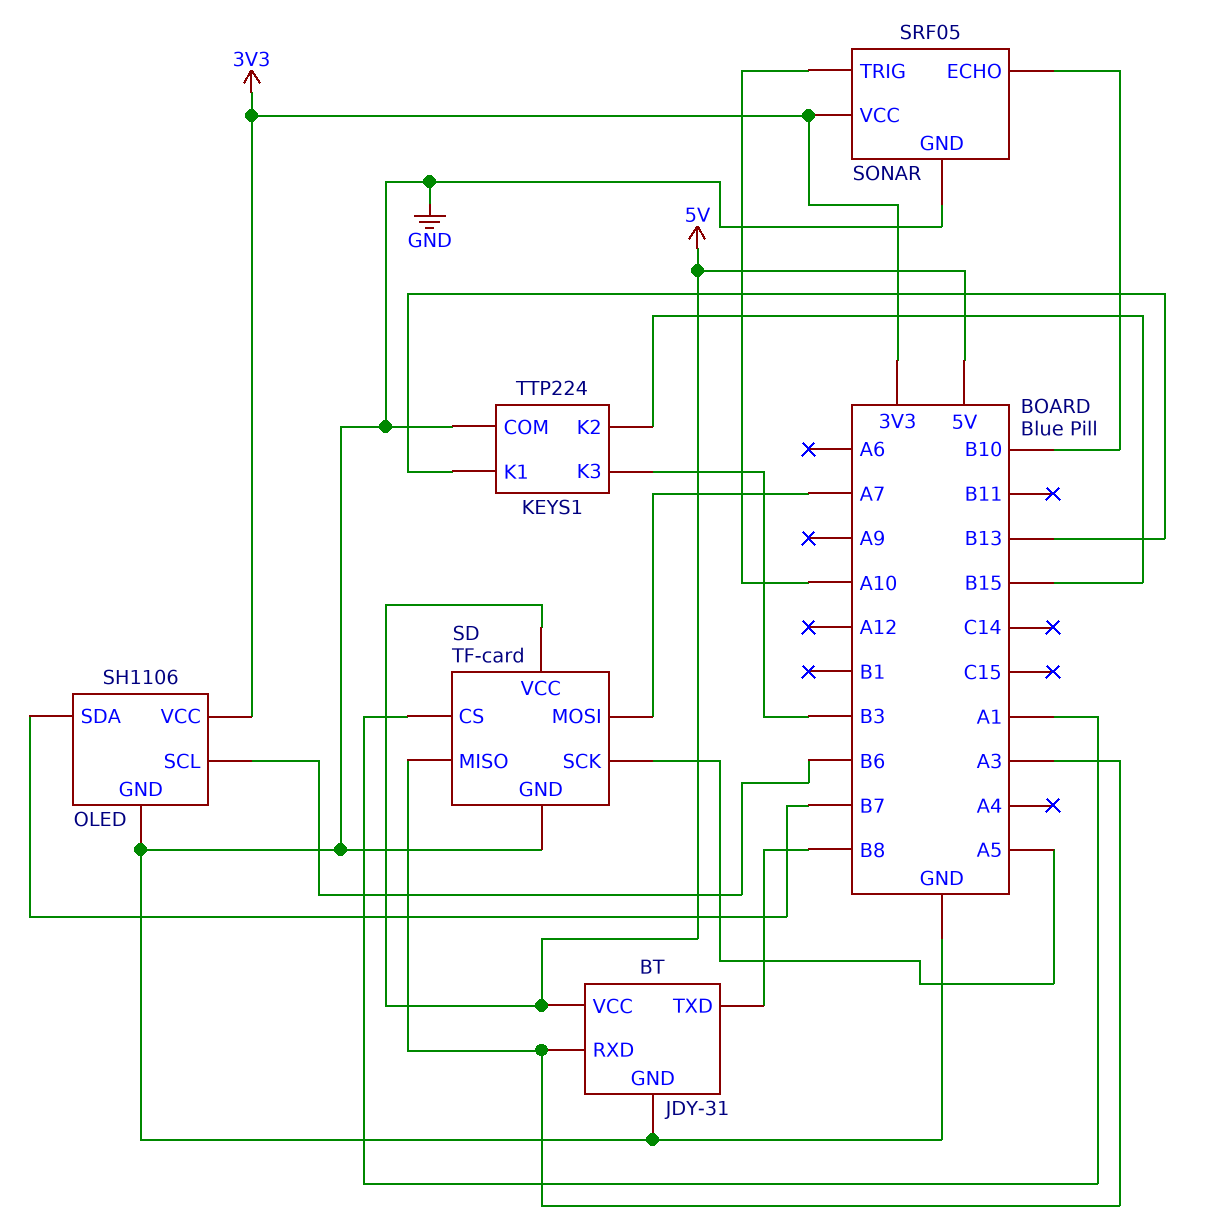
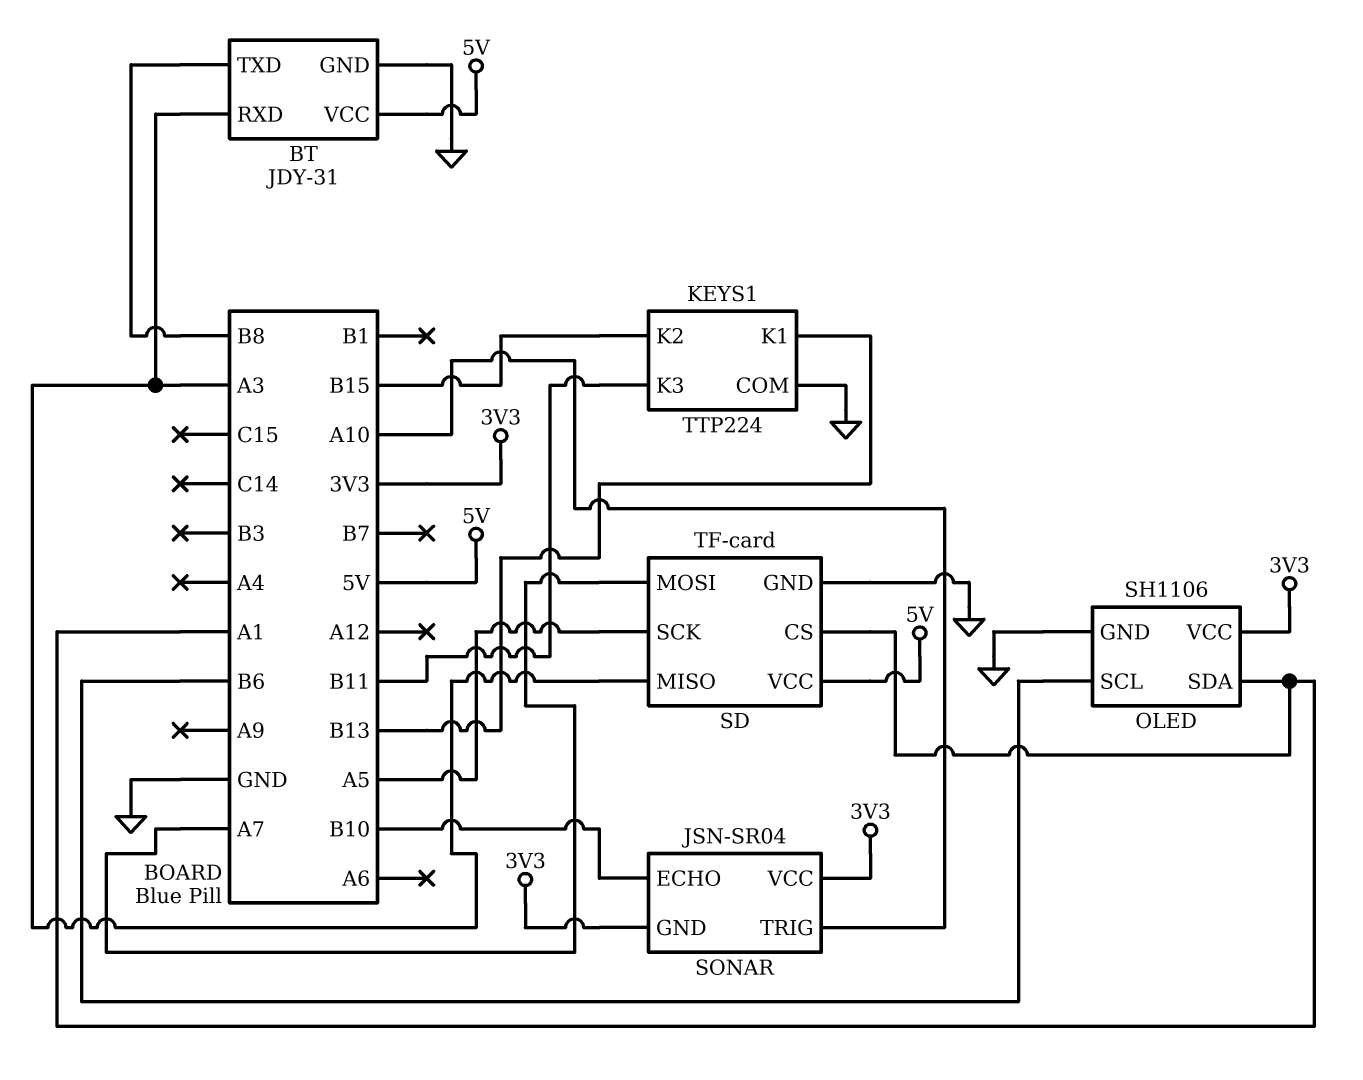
KEYS1 pin K3: B3 -> B11
OLED pin SDA: B7 -> A1
SONAR: SRF05 -> JSN-SR04
SONAR pin GND: GND -> 3V3

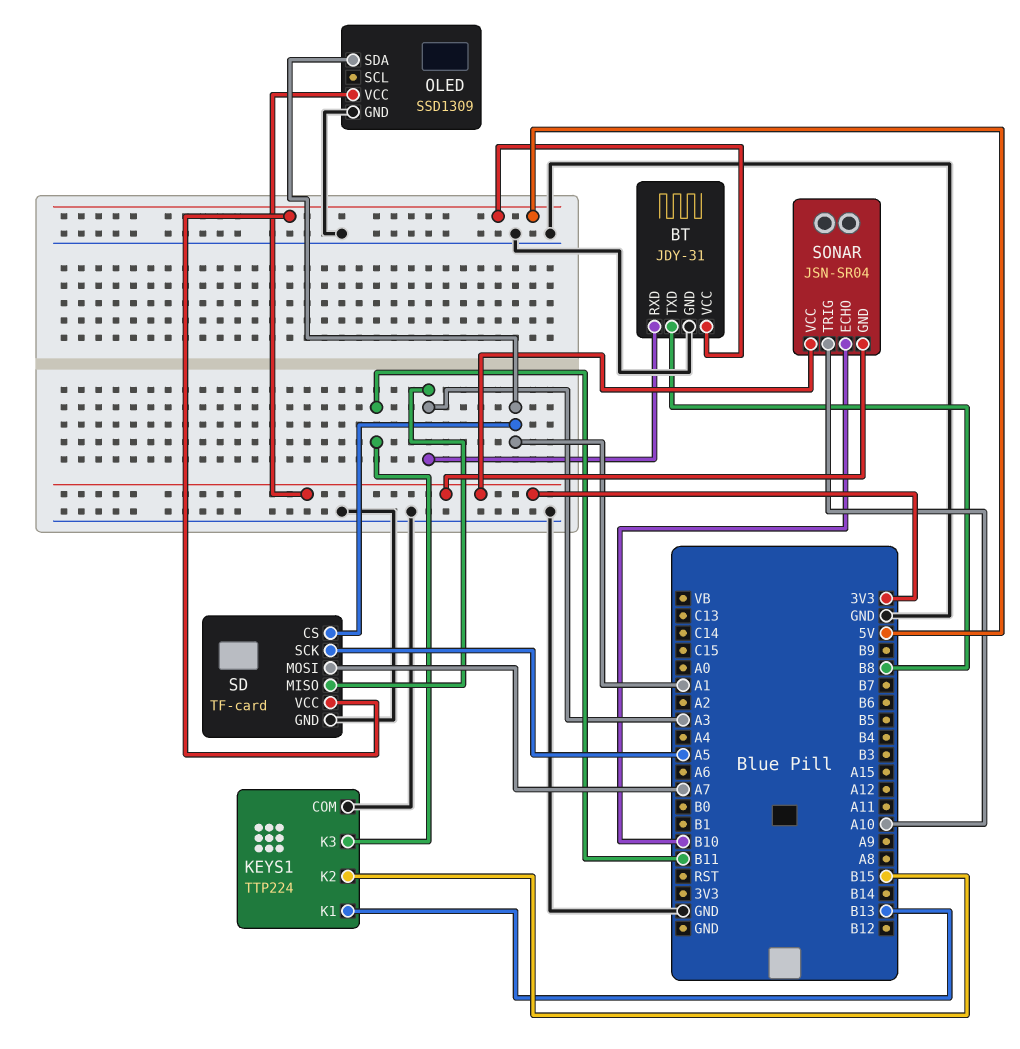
OLED: SH1106 -> SSD1309
OLED pin SCL: B6 -> none

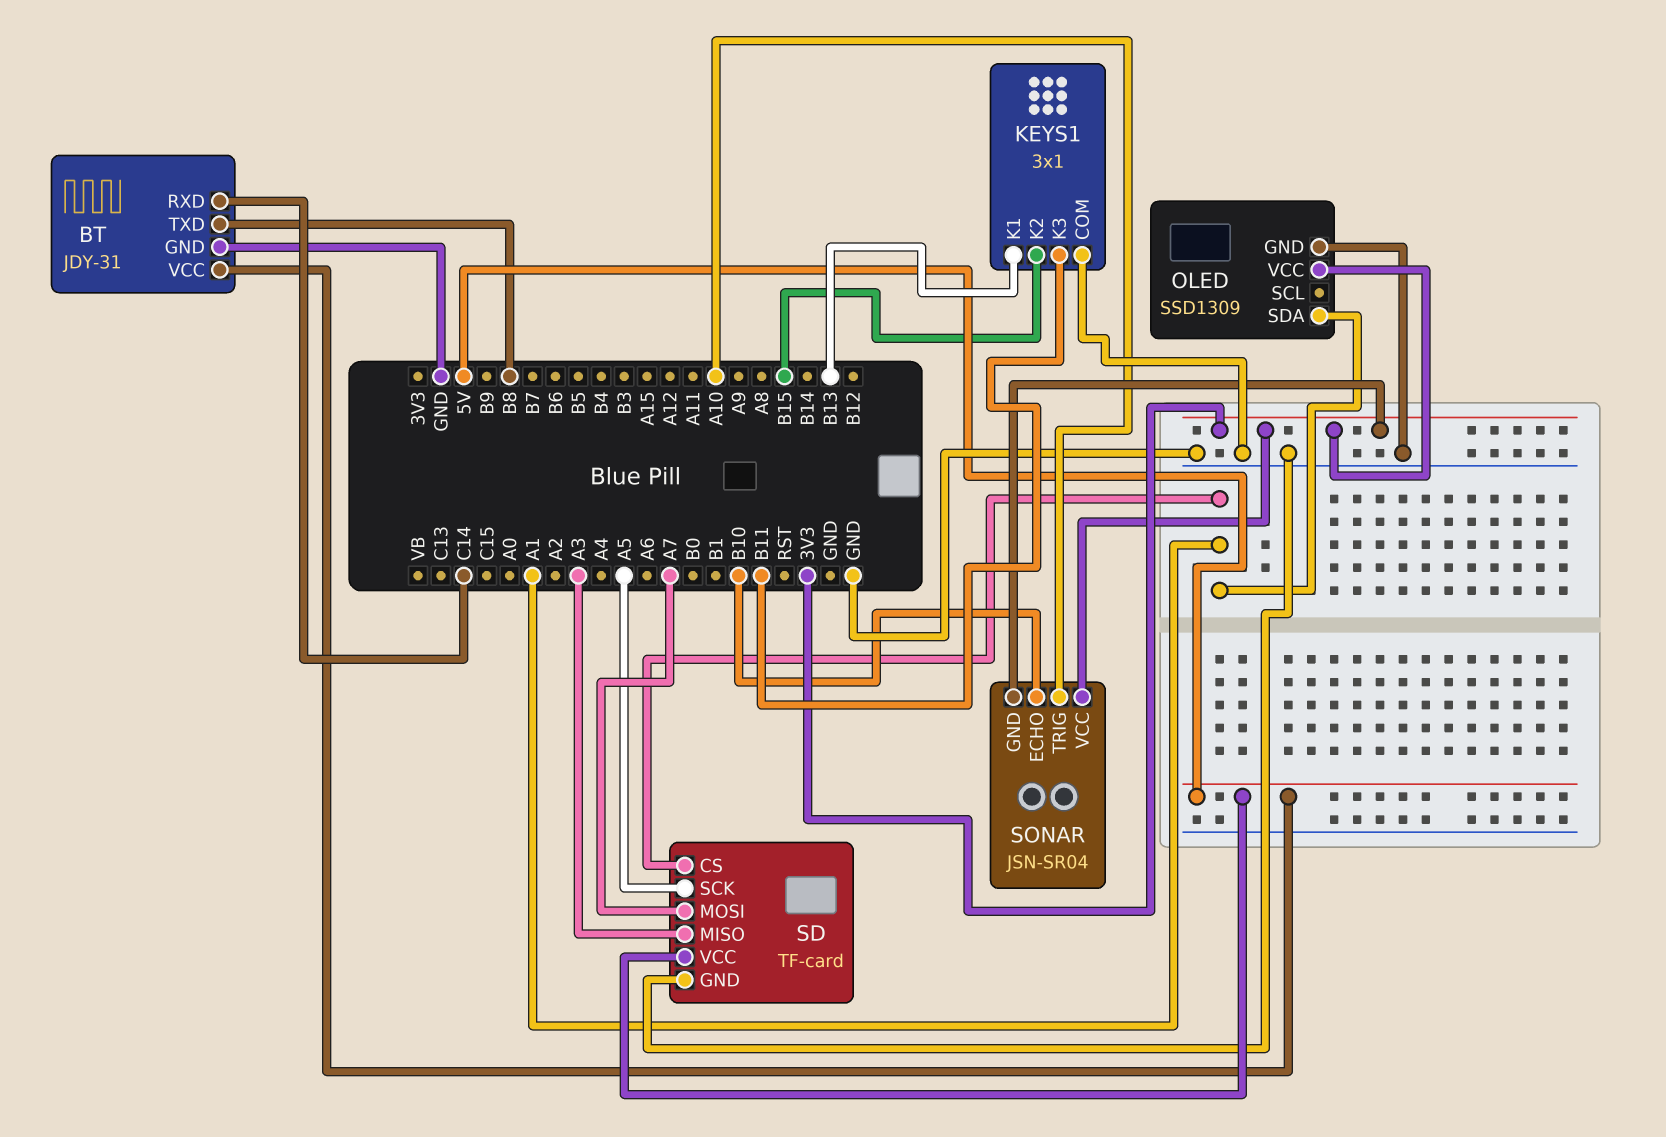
BT pin RXD: A3 -> C14
KEYS1: TTP224 -> 3x1

